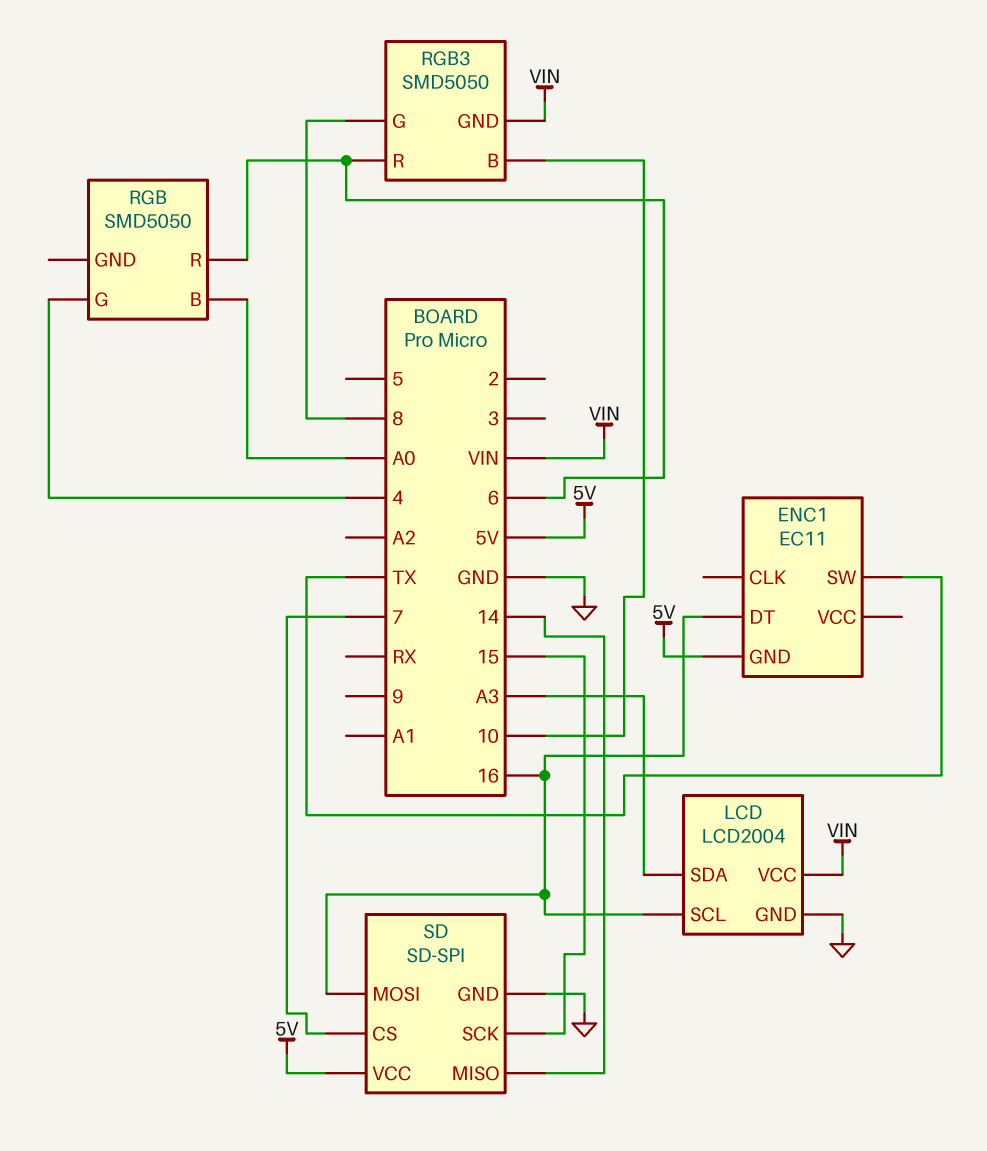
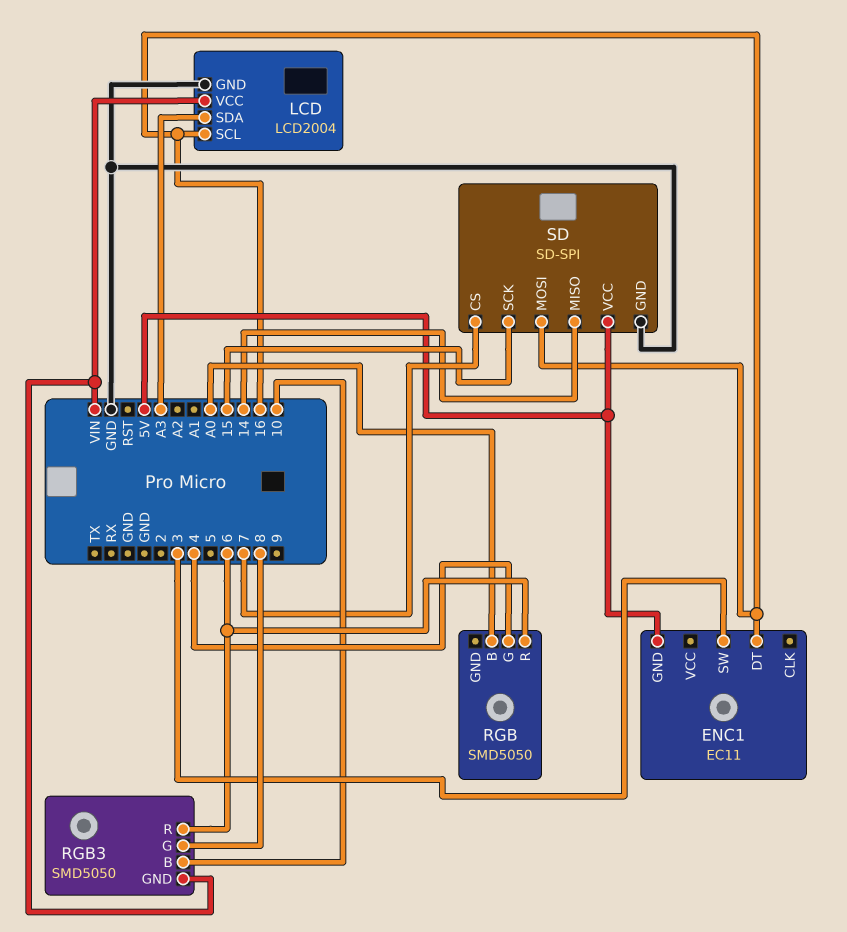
ENC1 pin SW: TX -> 3

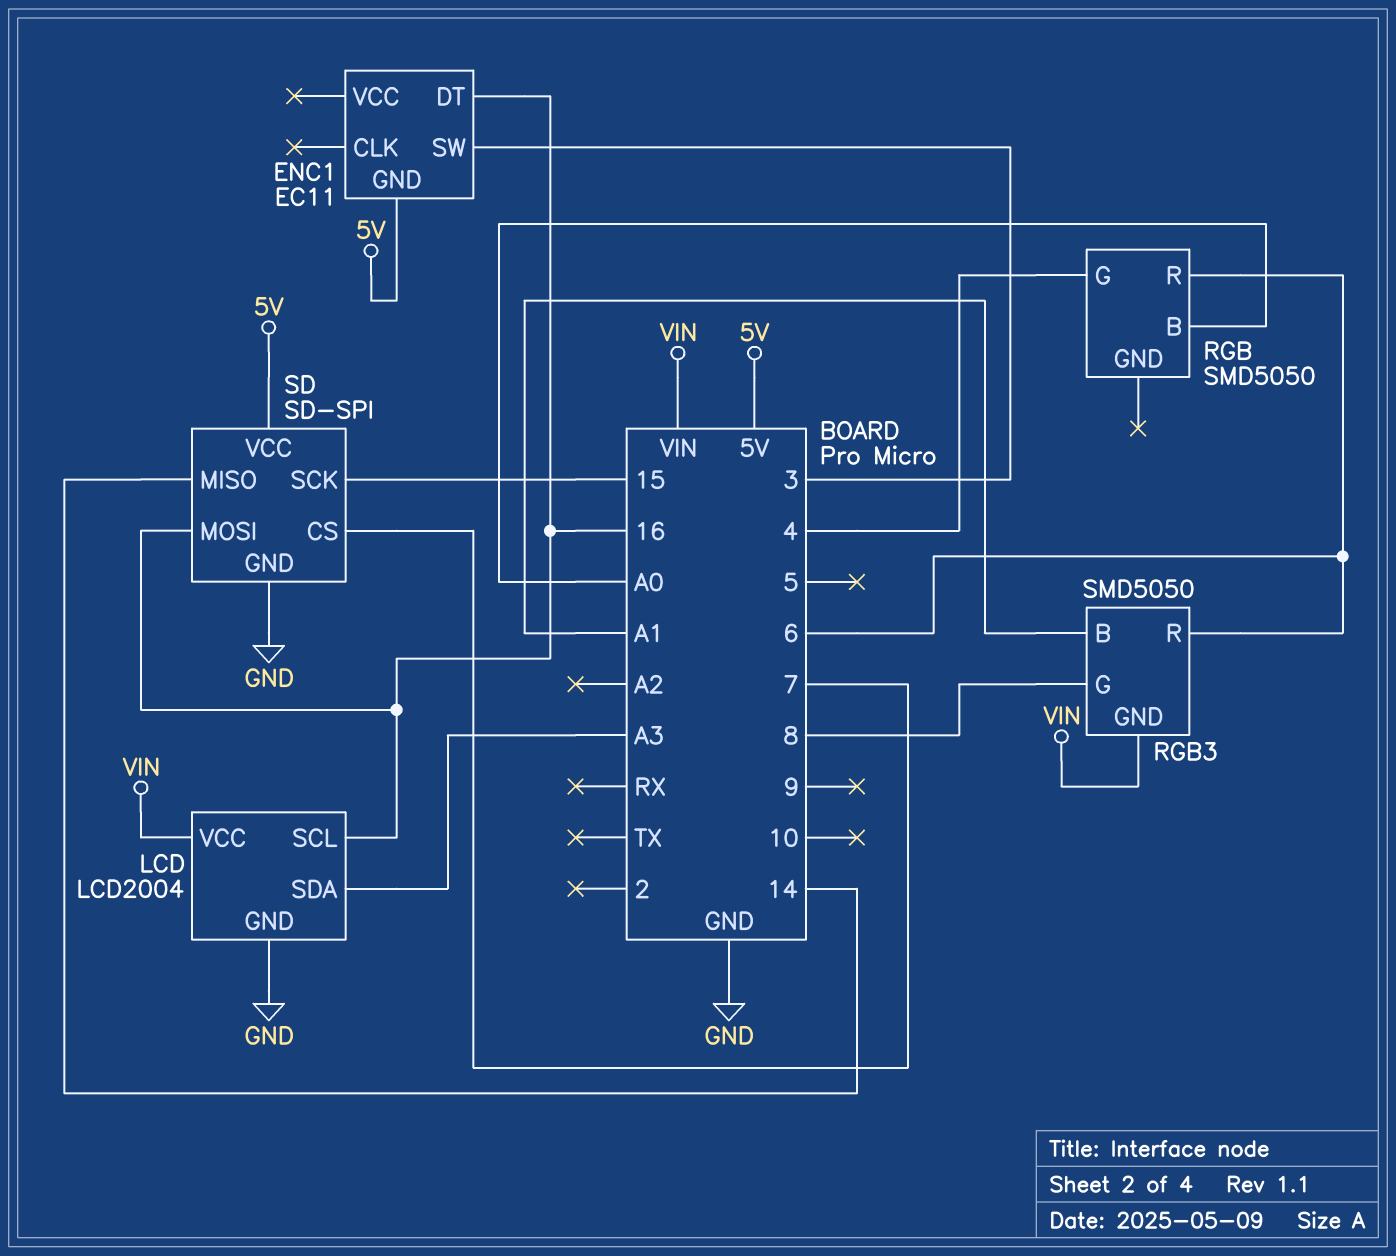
RGB3 pin B: 10 -> A1

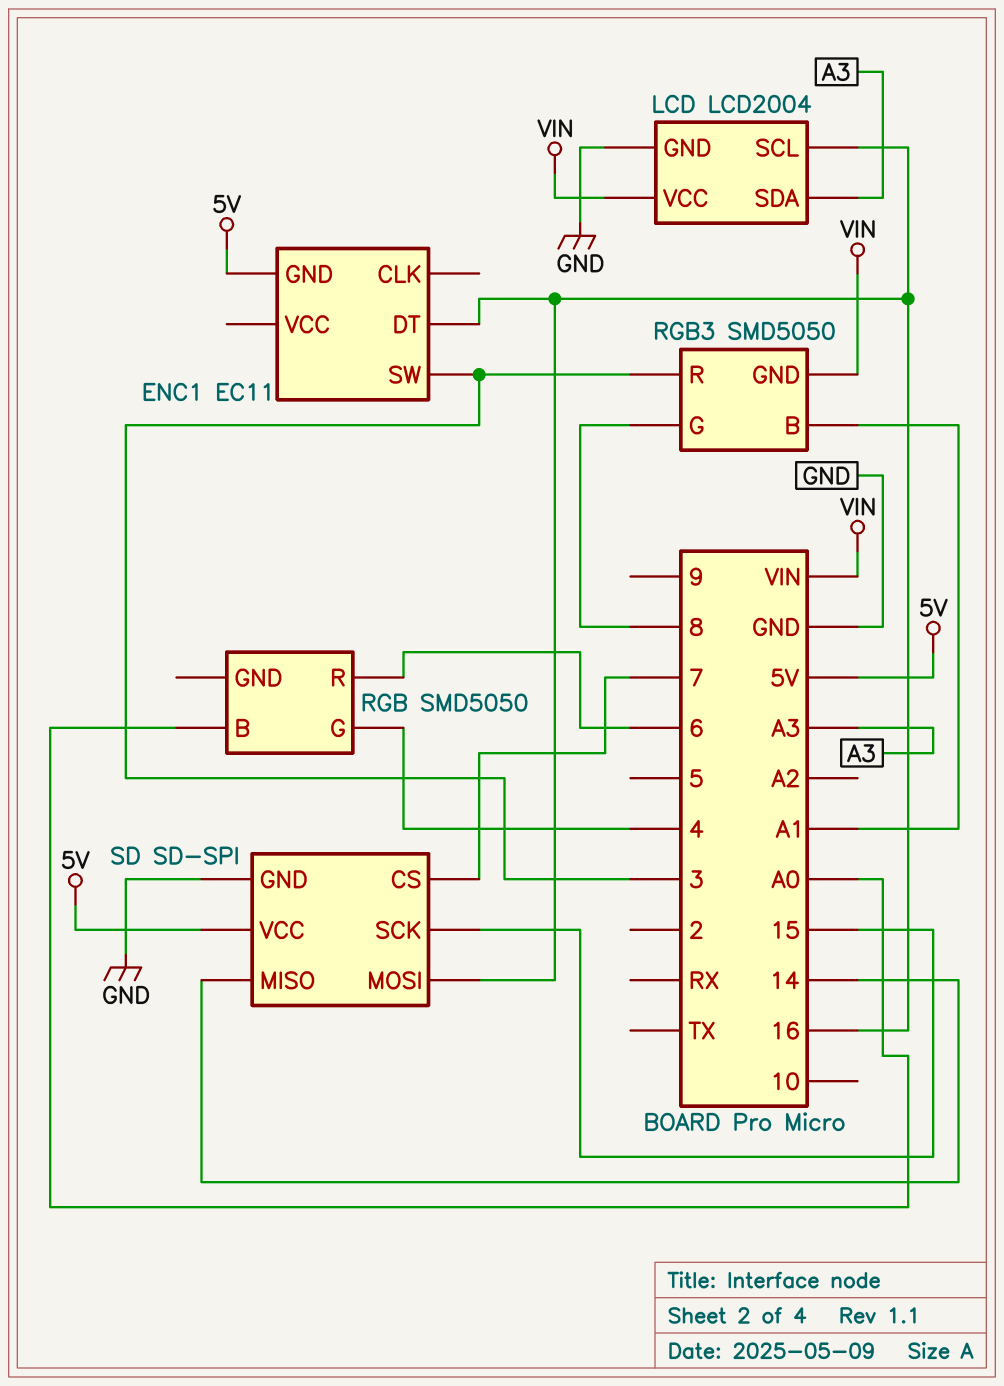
RGB3 pin R: 6 -> 3

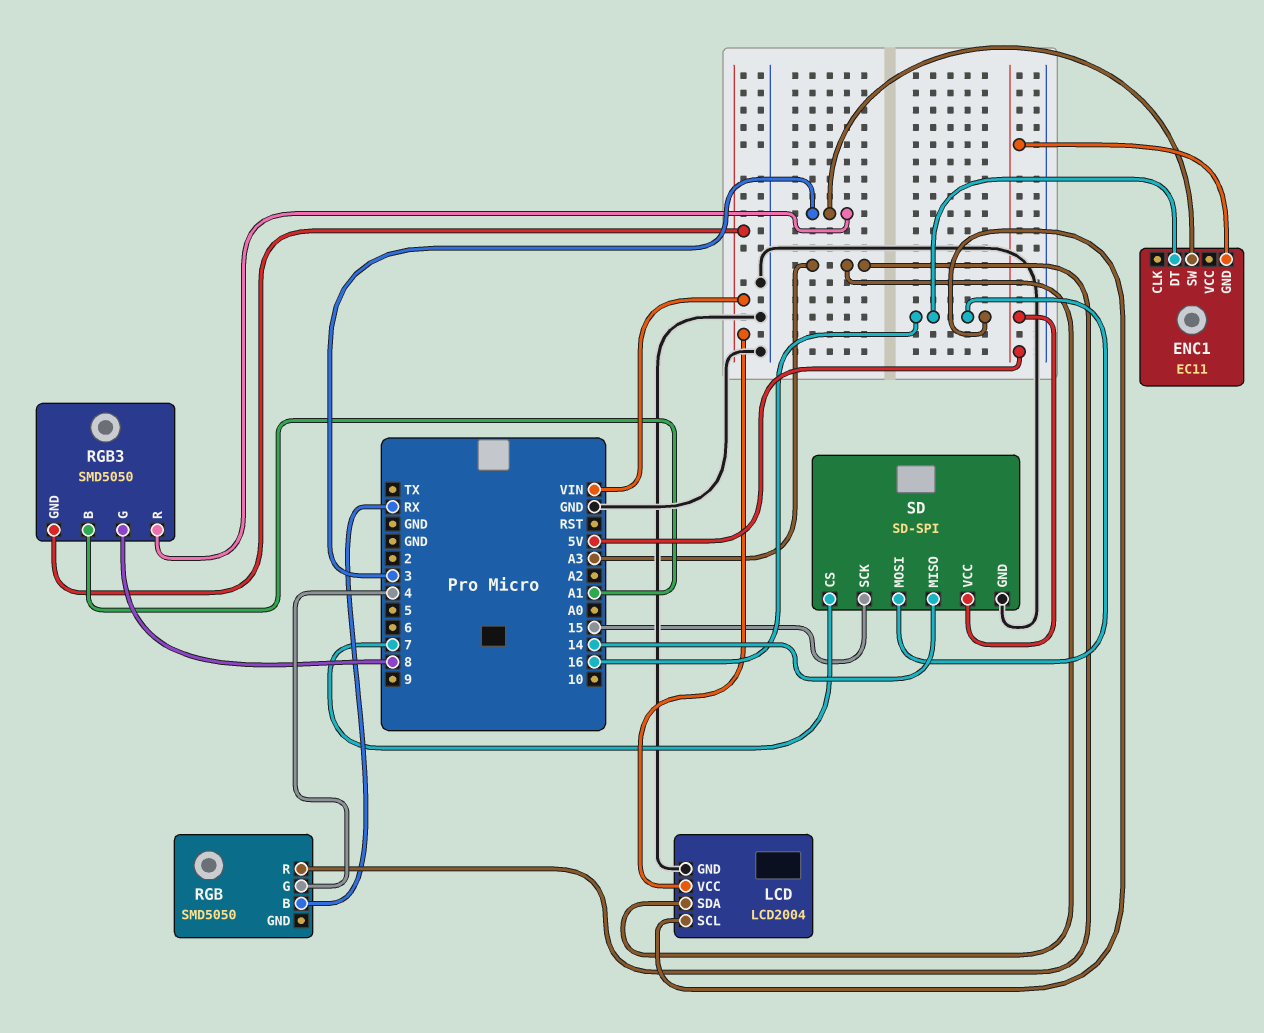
RGB pin B: A0 -> RX
RGB pin R: 6 -> A3

